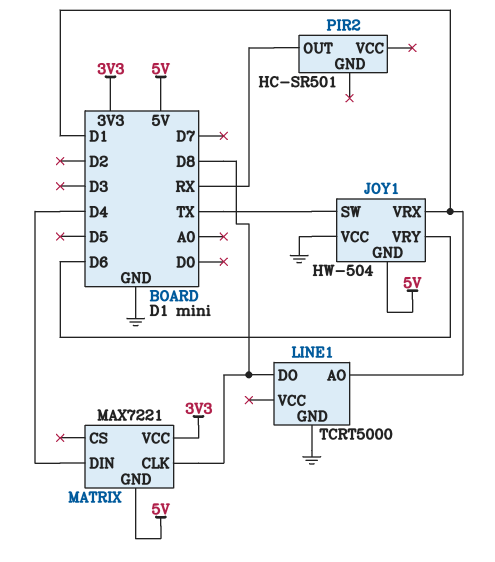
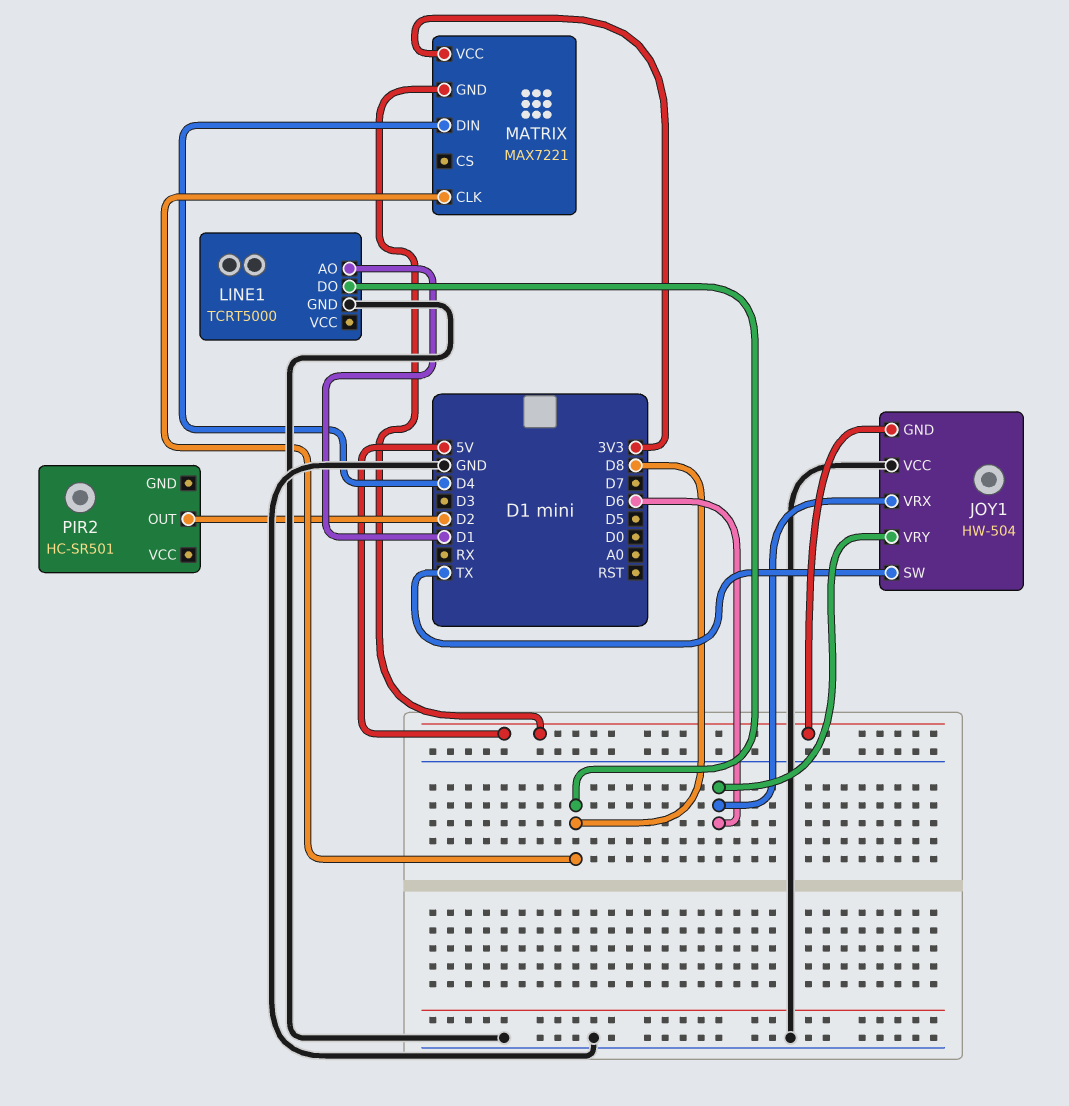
JOY1 pin VRX: D1 -> D6
PIR2 pin OUT: RX -> D2

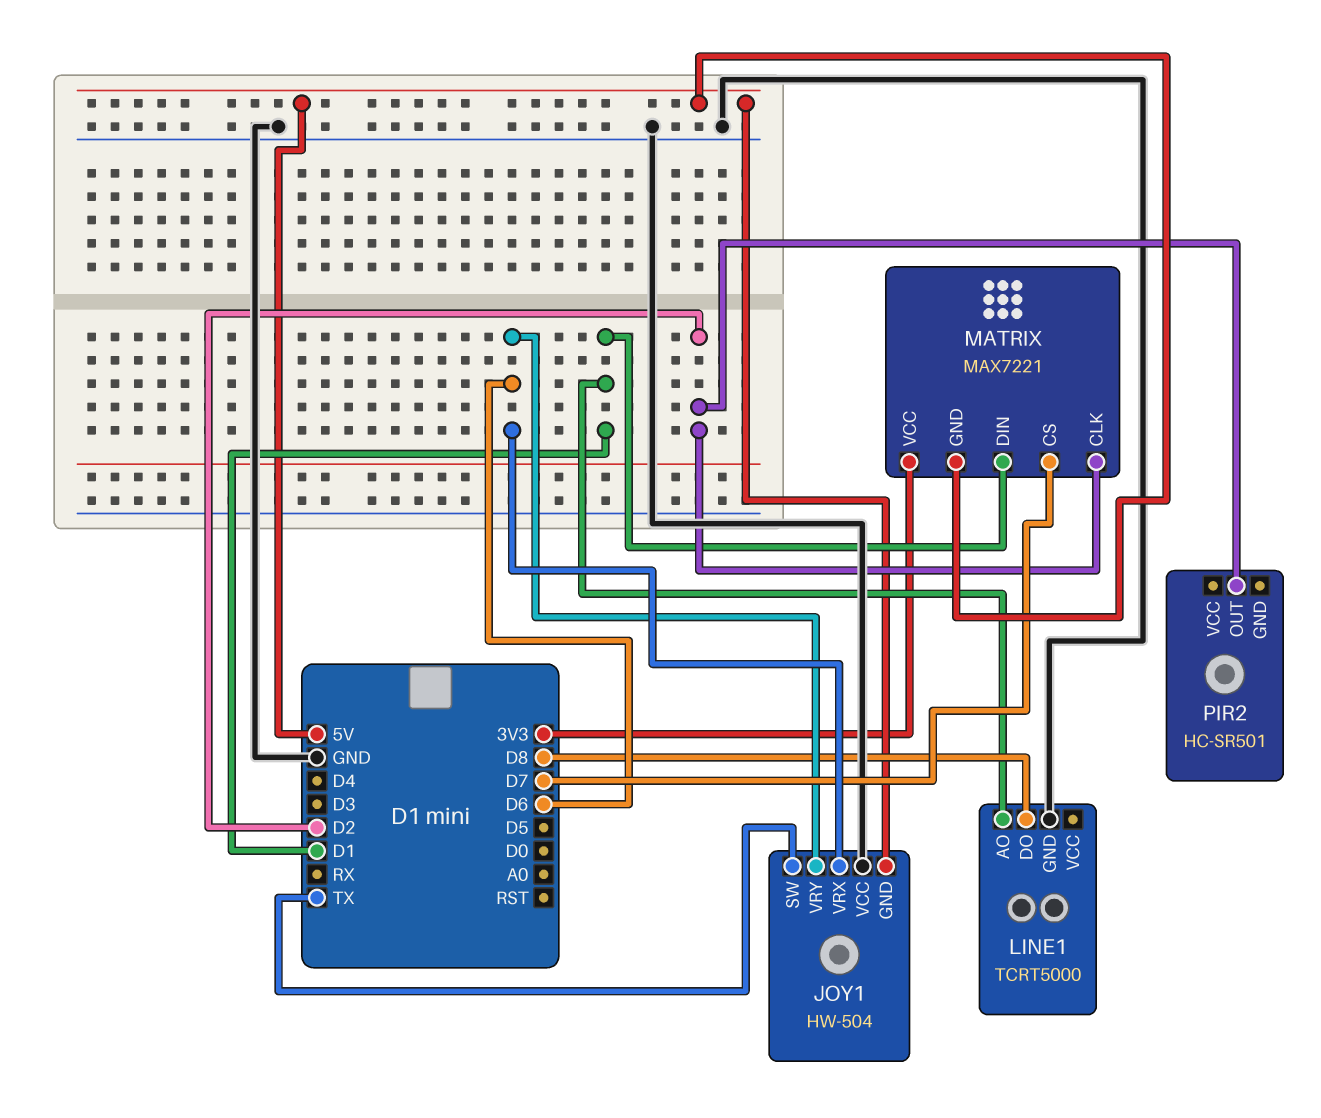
MATRIX pin CLK: D8 -> D2
MATRIX pin CS: none -> D7
MATRIX pin DIN: D4 -> D1

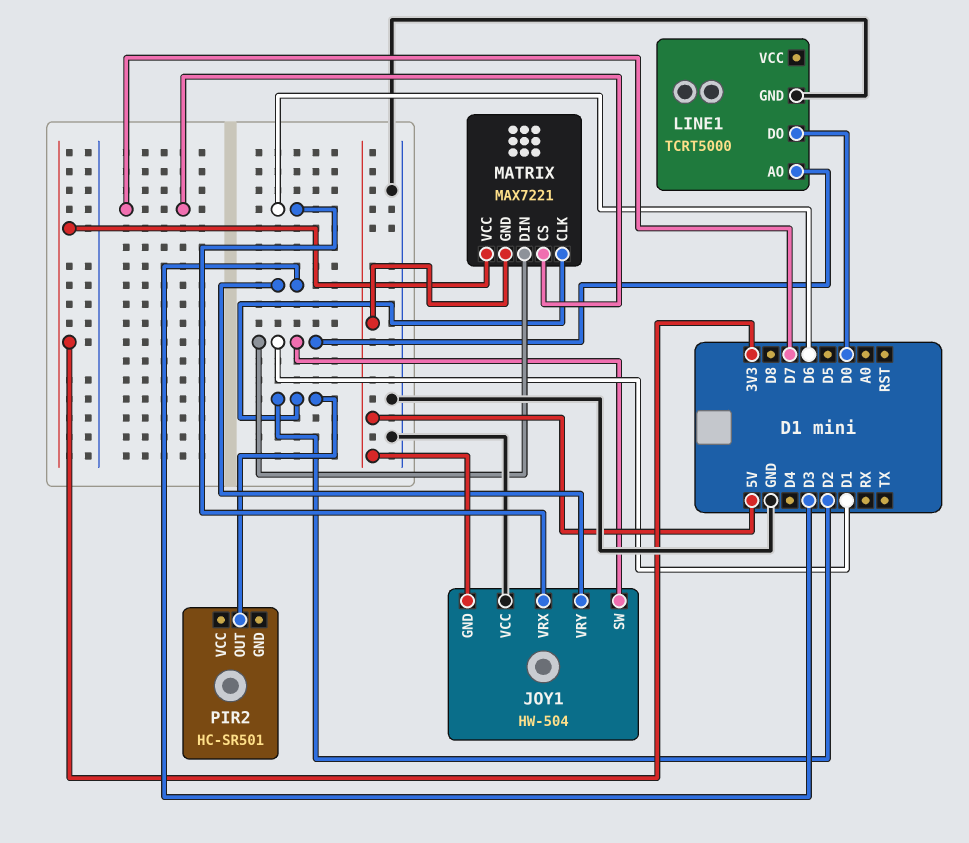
JOY1 pin SW: TX -> D1
JOY1 pin VRY: D6 -> D3
LINE1 pin DO: D8 -> D0

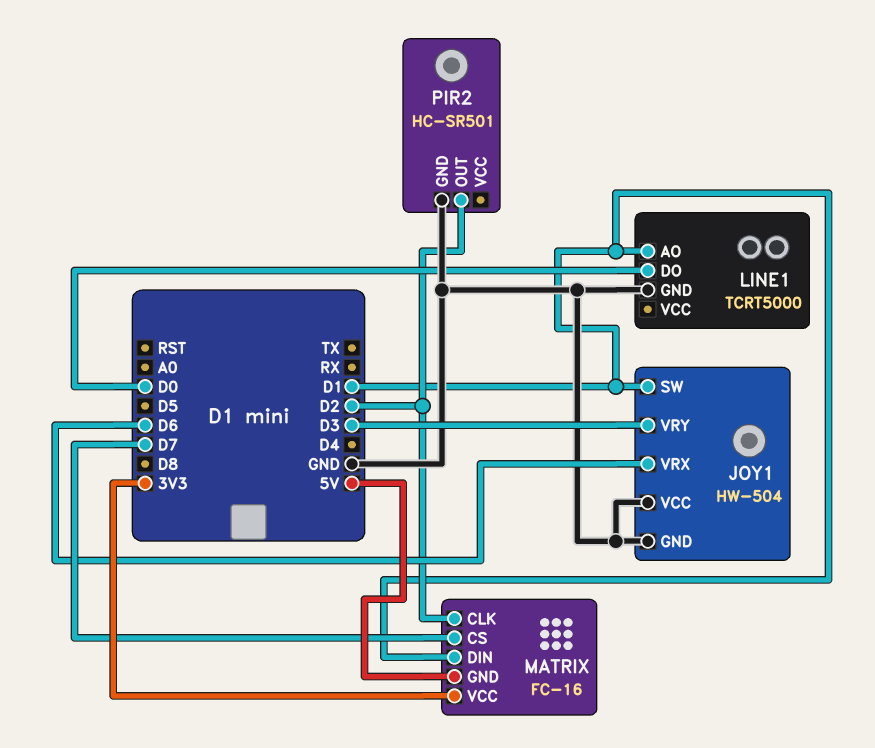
JOY1 pin GND: 5V -> GND
MATRIX: MAX7221 -> FC-16
PIR2 pin GND: none -> GND

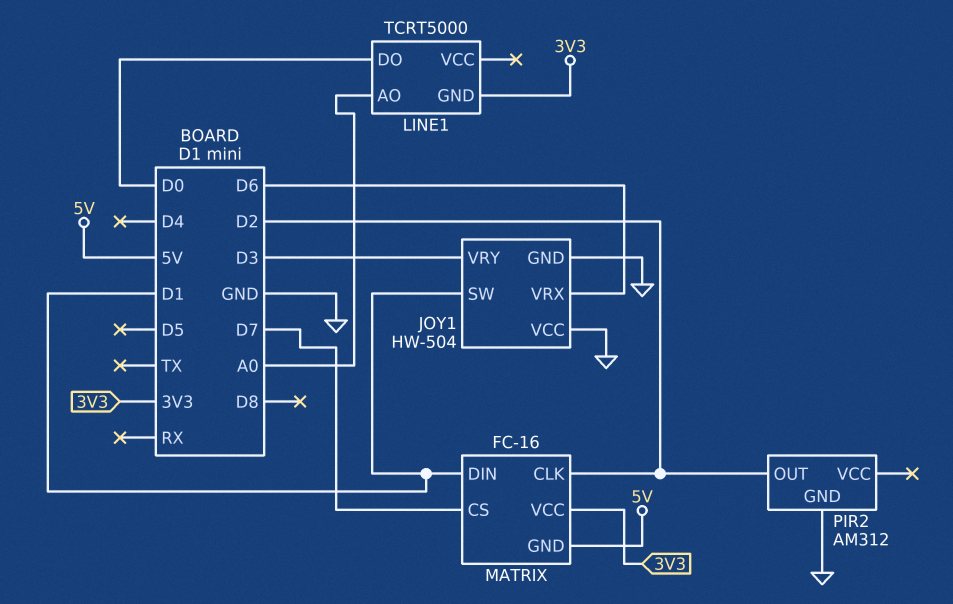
LINE1 pin AO: D1 -> A0
LINE1 pin GND: GND -> 3V3
PIR2: HC-SR501 -> AM312

